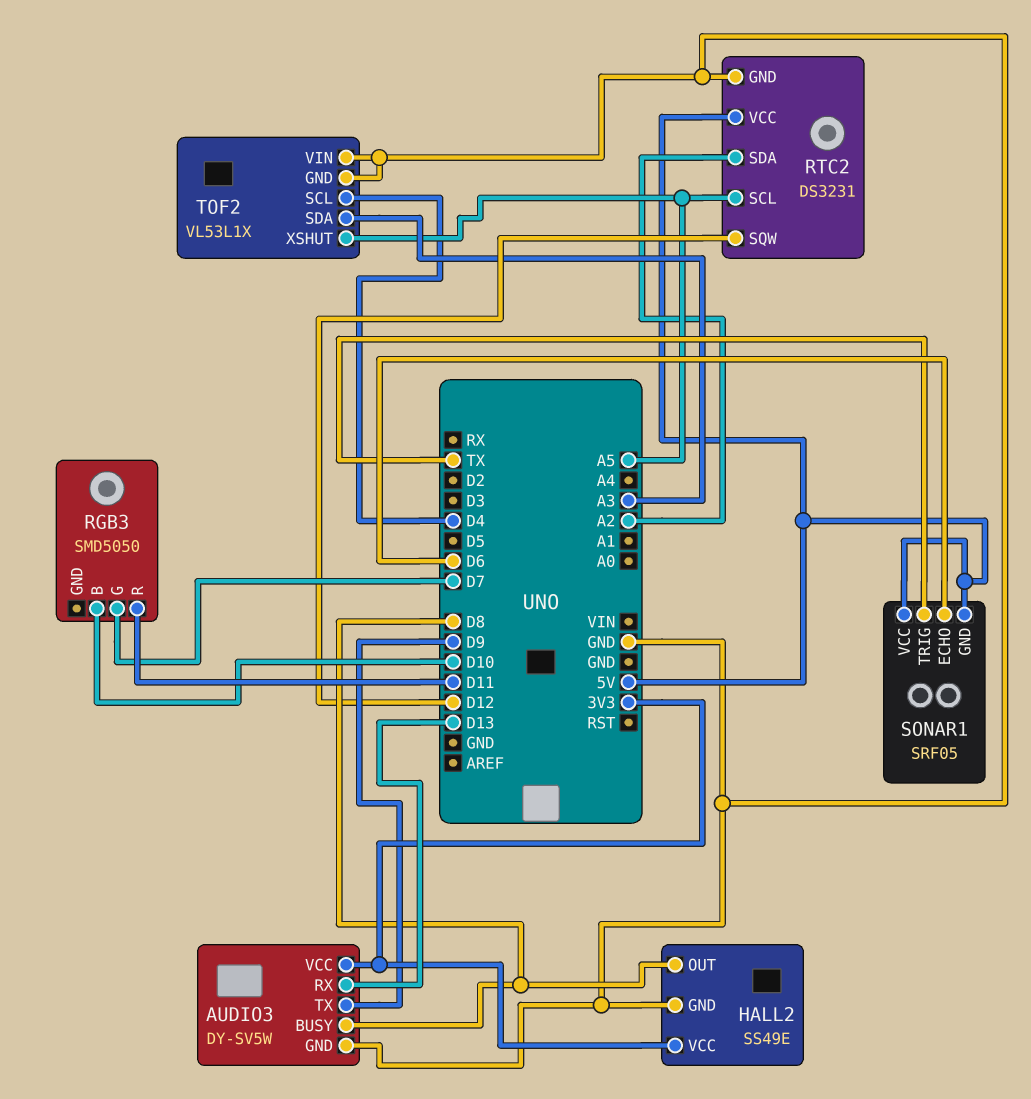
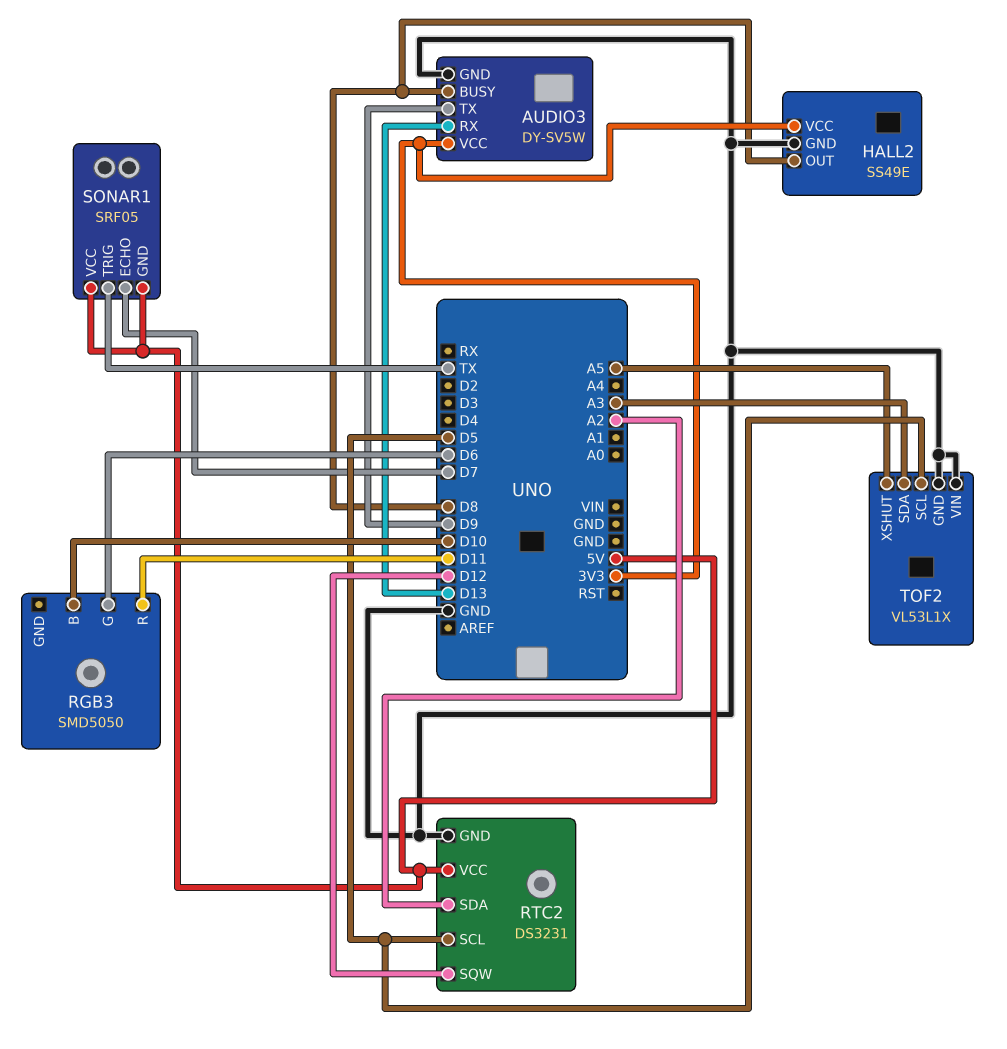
RGB3 pin G: D7 -> D6
RTC2 pin SCL: A5 -> D5
SONAR1 pin ECHO: D6 -> D7
TOF2 pin SCL: D4 -> D5

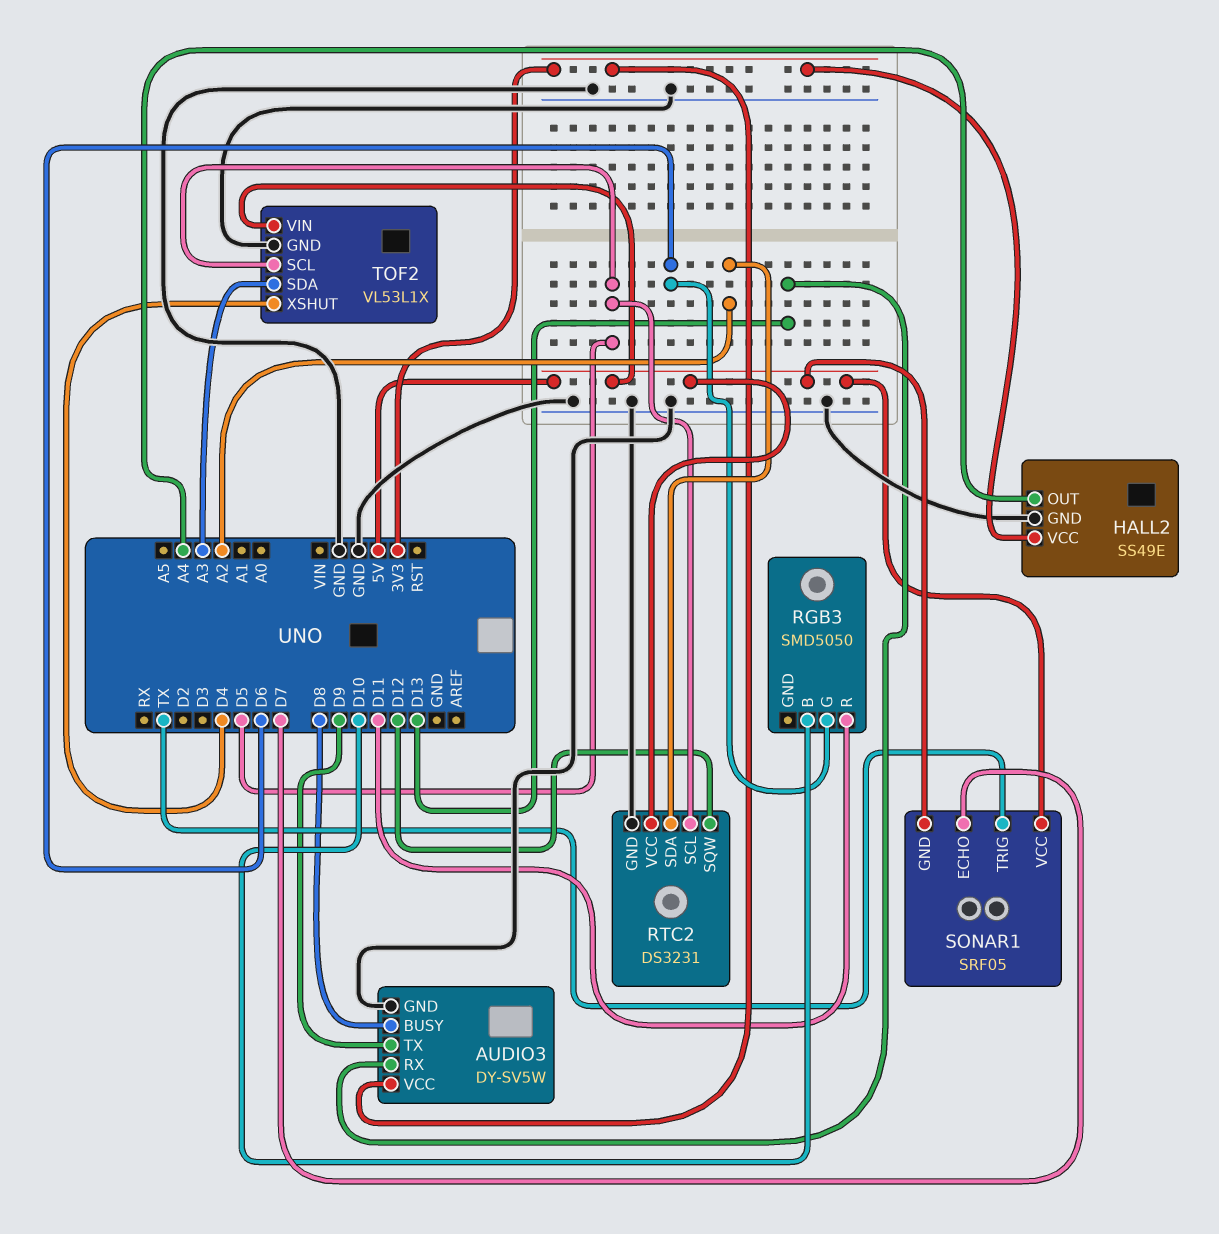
HALL2 pin OUT: D8 -> A4
TOF2 pin VIN: GND -> 5V
TOF2 pin XSHUT: A5 -> D4

